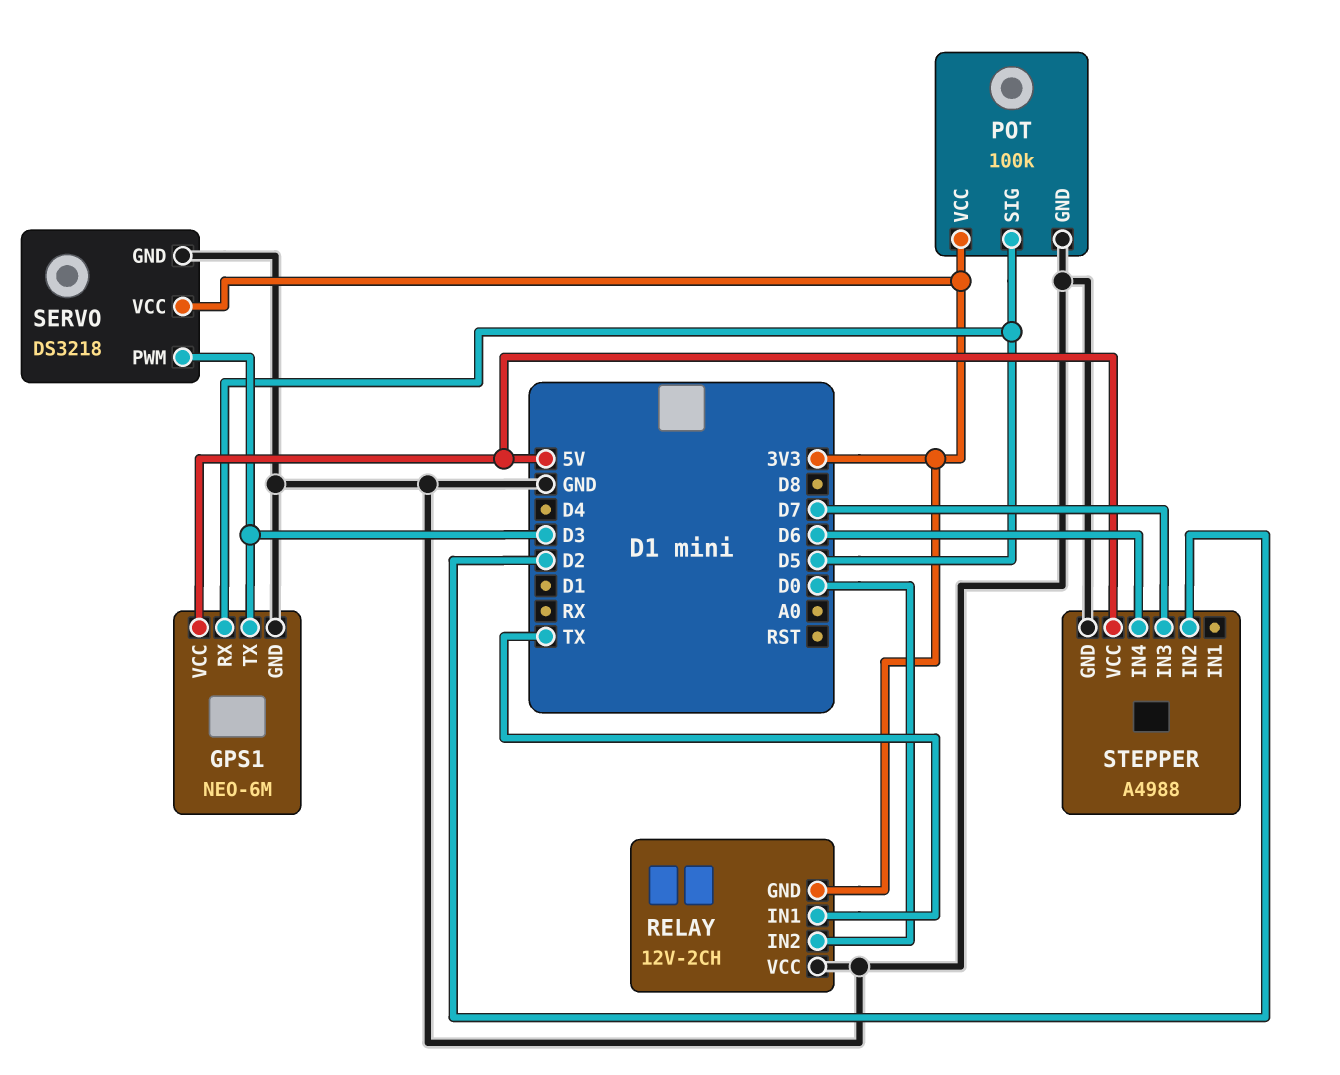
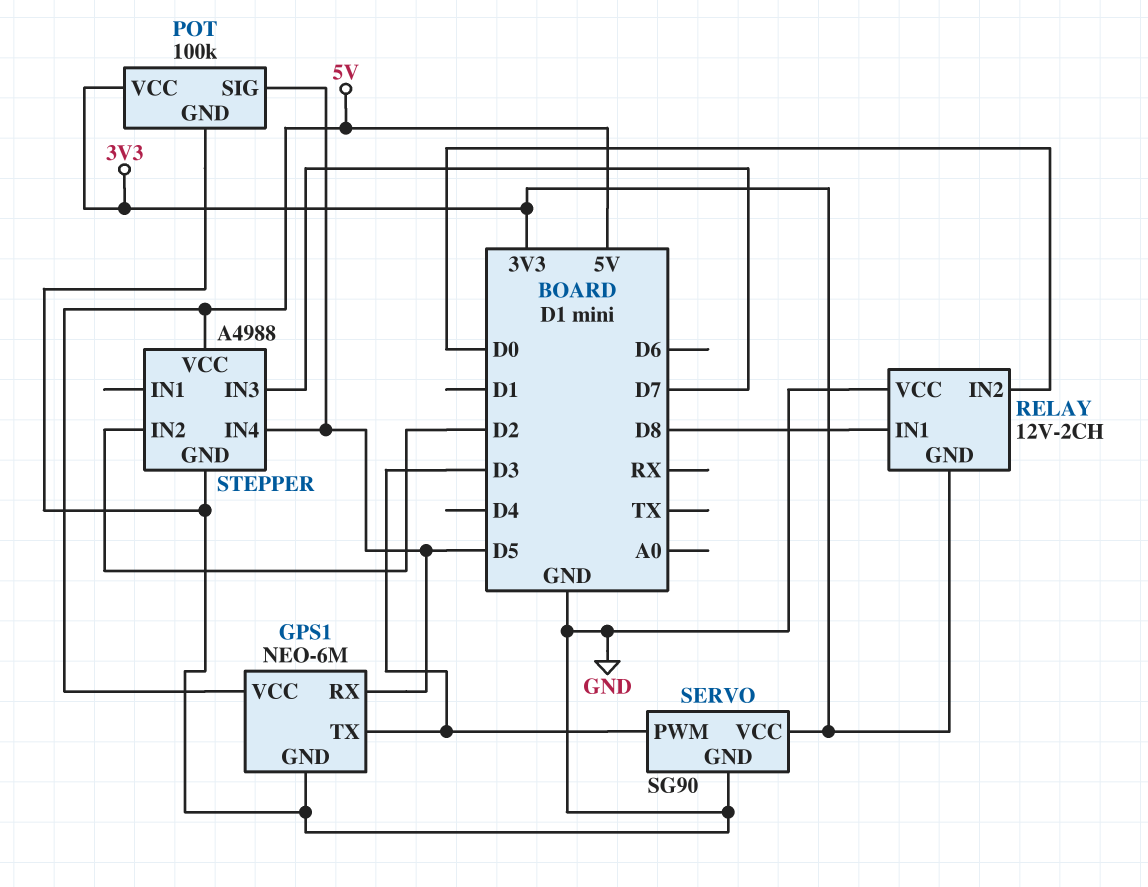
RELAY pin IN1: TX -> D8
SERVO: DS3218 -> SG90
STEPPER pin IN4: D6 -> D5

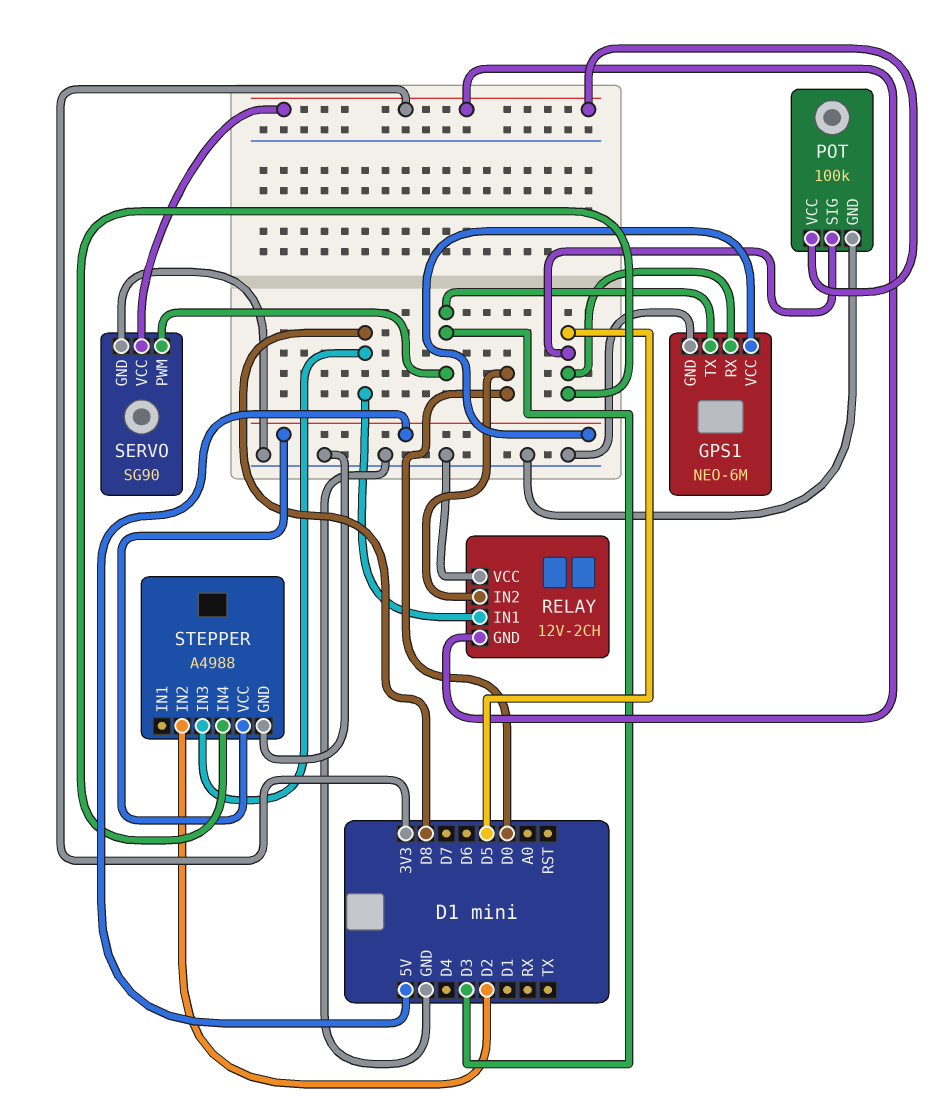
STEPPER pin IN3: D7 -> D8

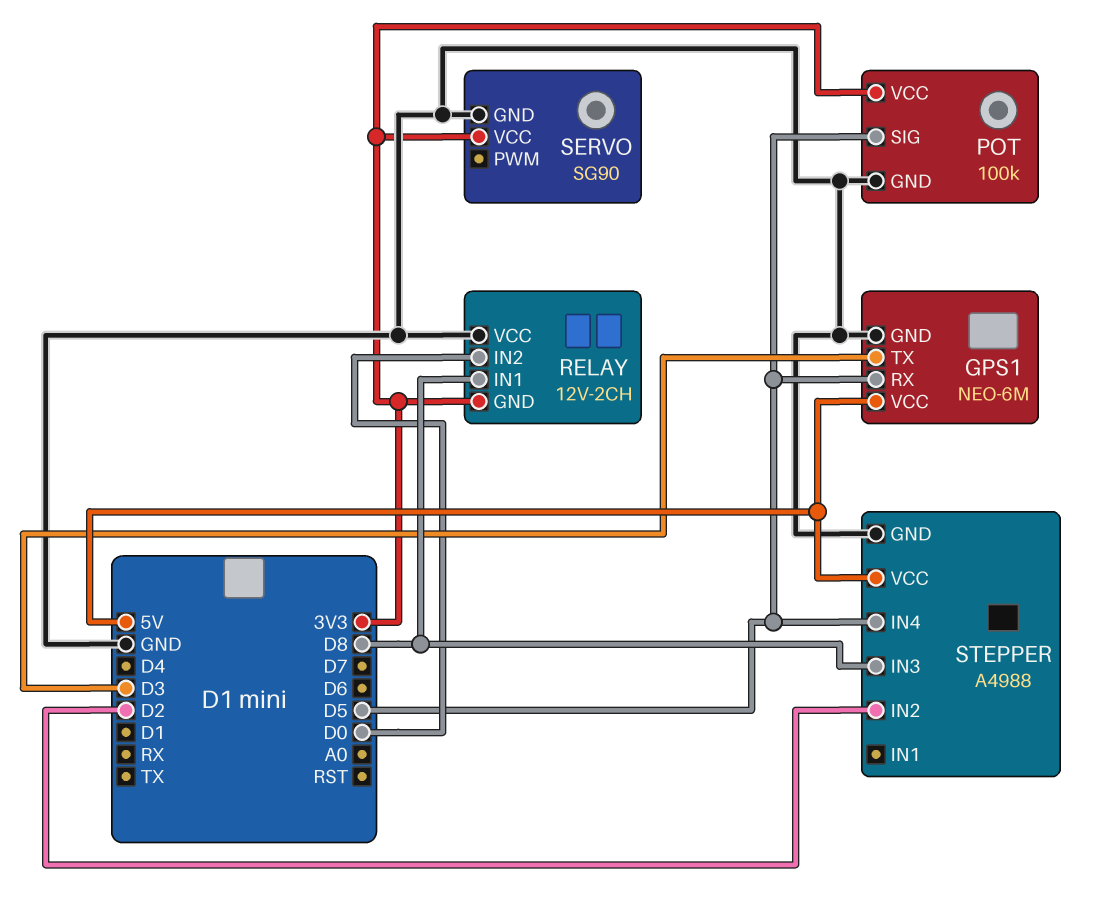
SERVO pin PWM: D3 -> none

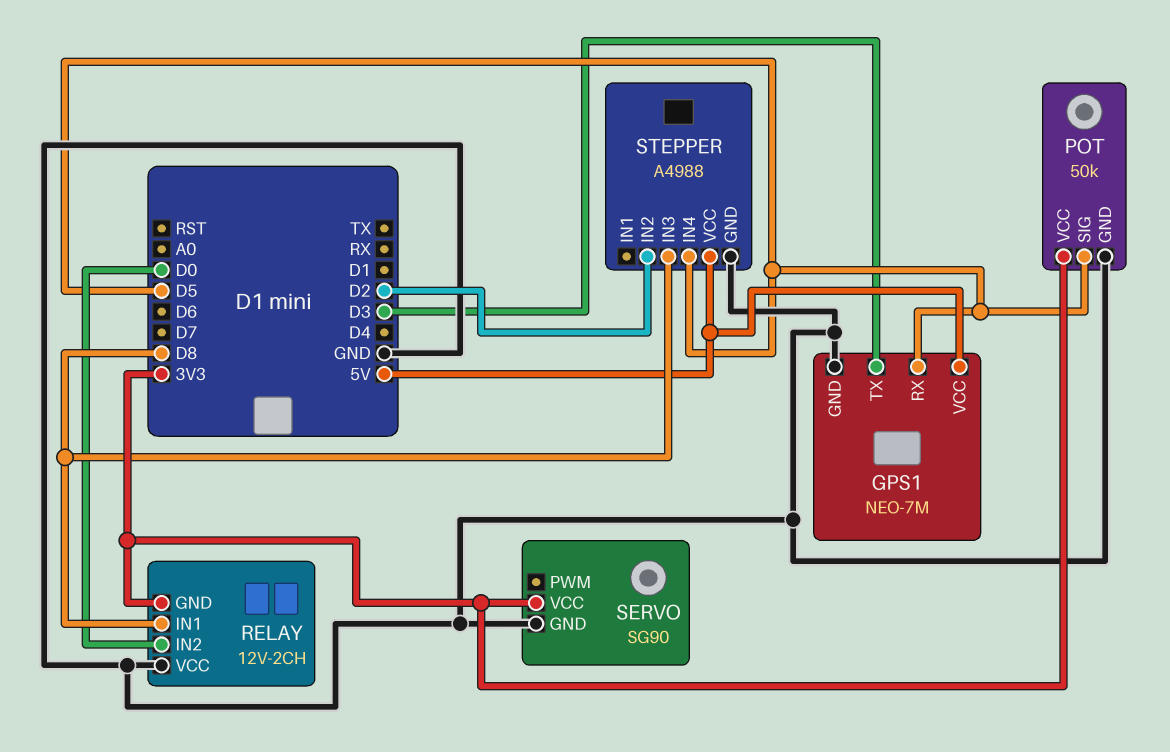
GPS1: NEO-6M -> NEO-7M
POT: 100k -> 50k

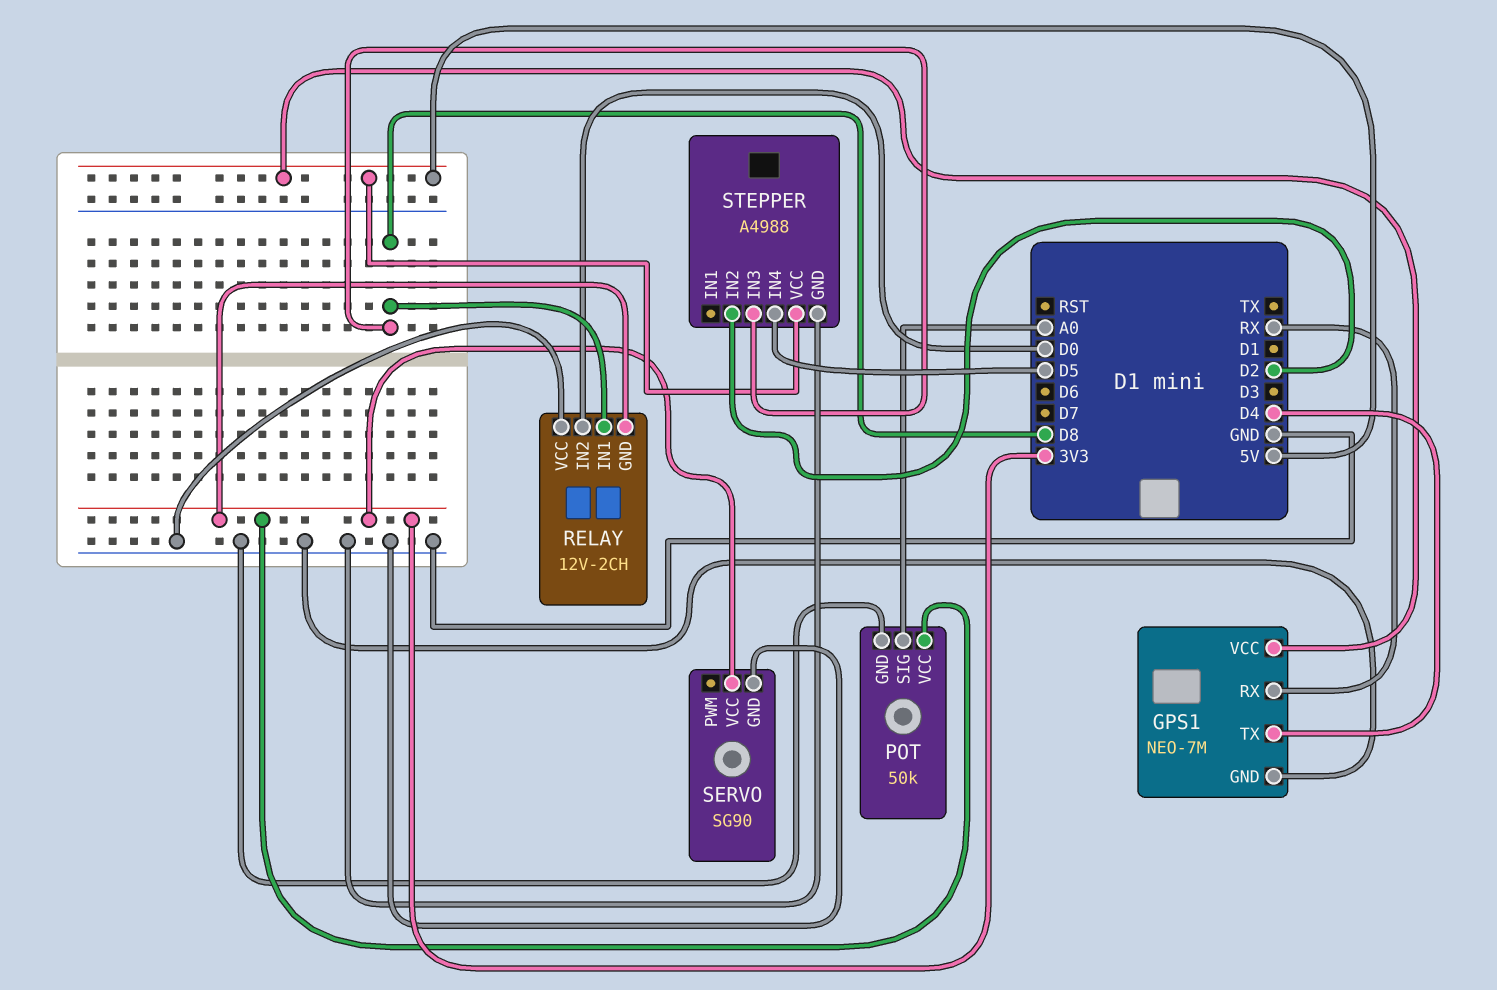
GPS1 pin RX: D5 -> RX
GPS1 pin TX: D3 -> D4
POT pin SIG: D5 -> A0

